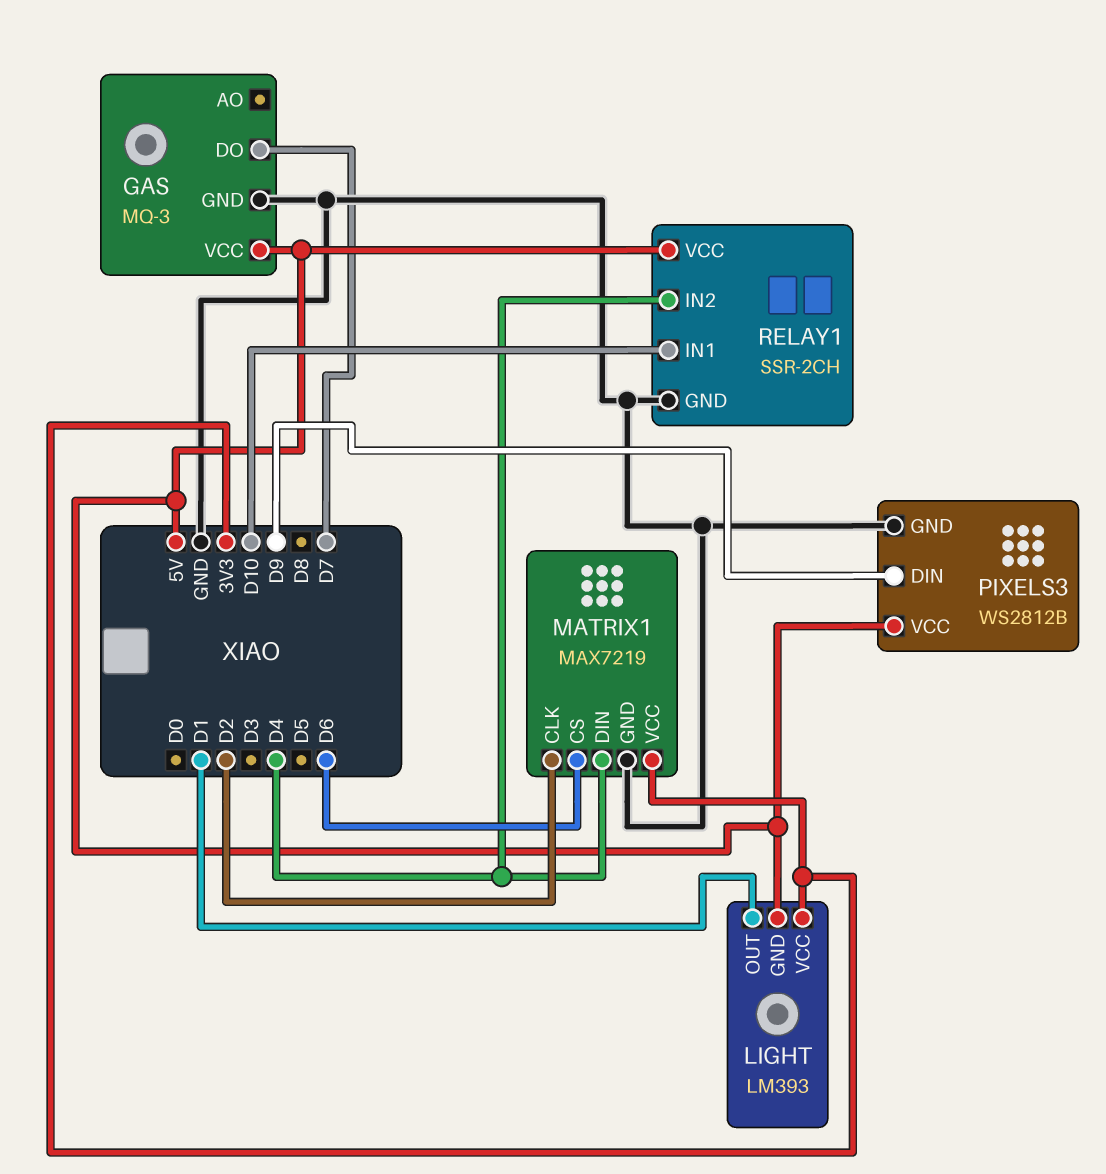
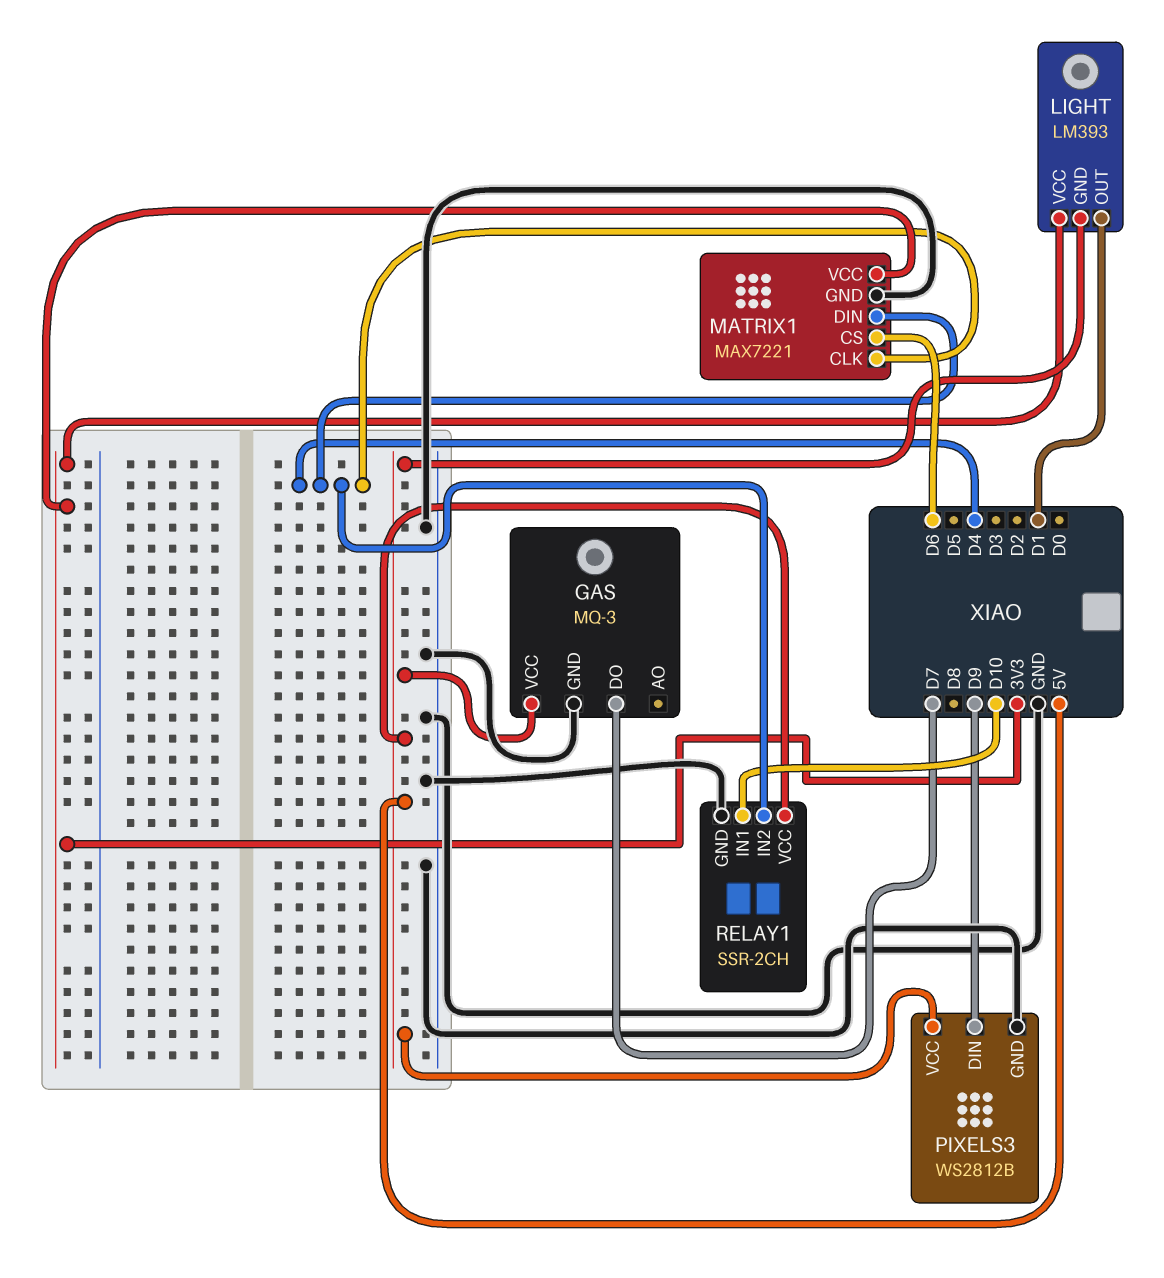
MATRIX1: MAX7219 -> MAX7221
MATRIX1 pin CLK: D2 -> D4

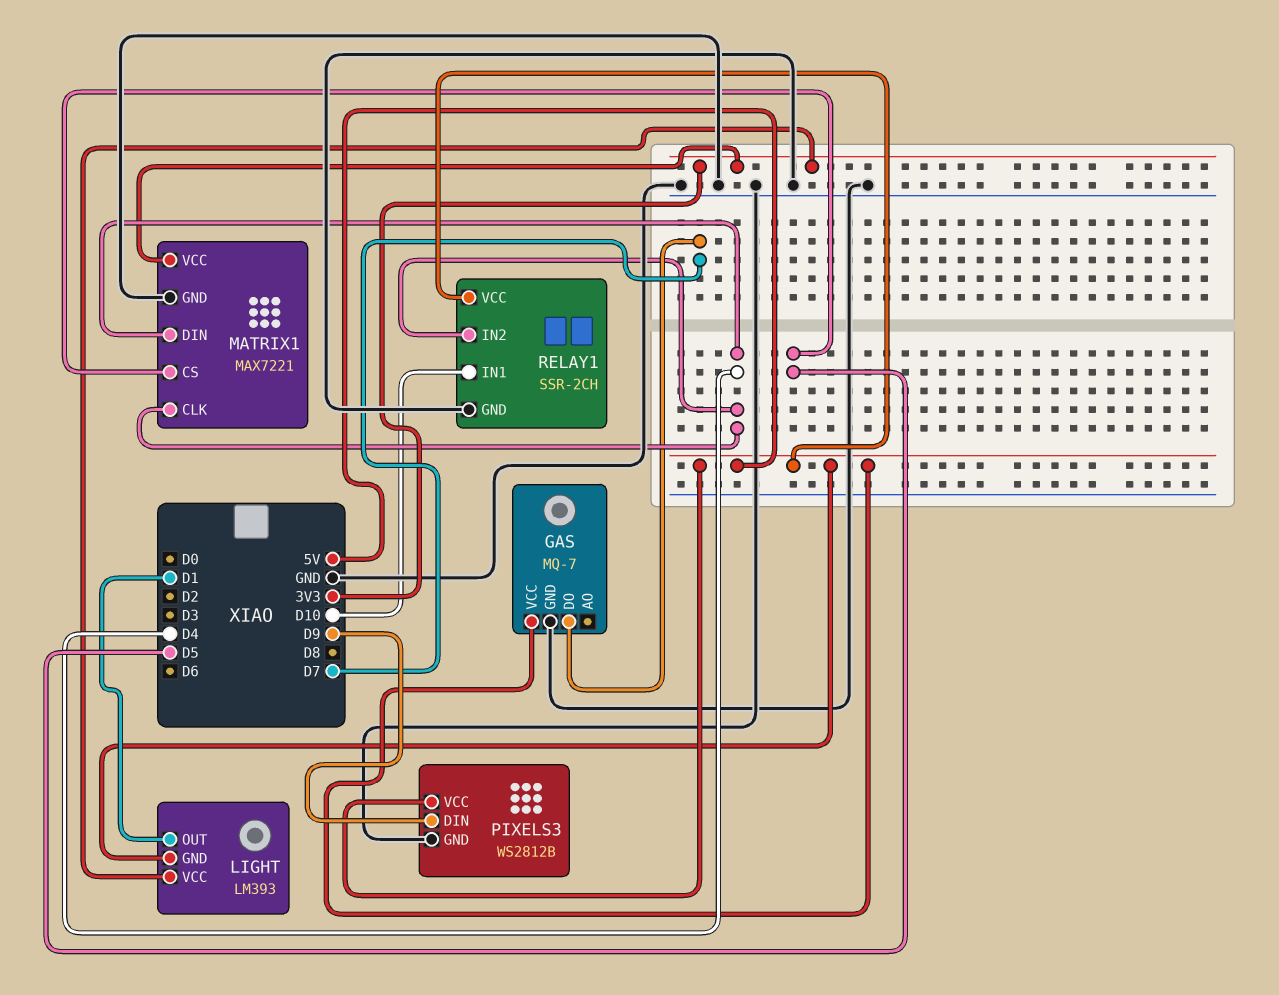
GAS: MQ-3 -> MQ-7
MATRIX1 pin CS: D6 -> D5

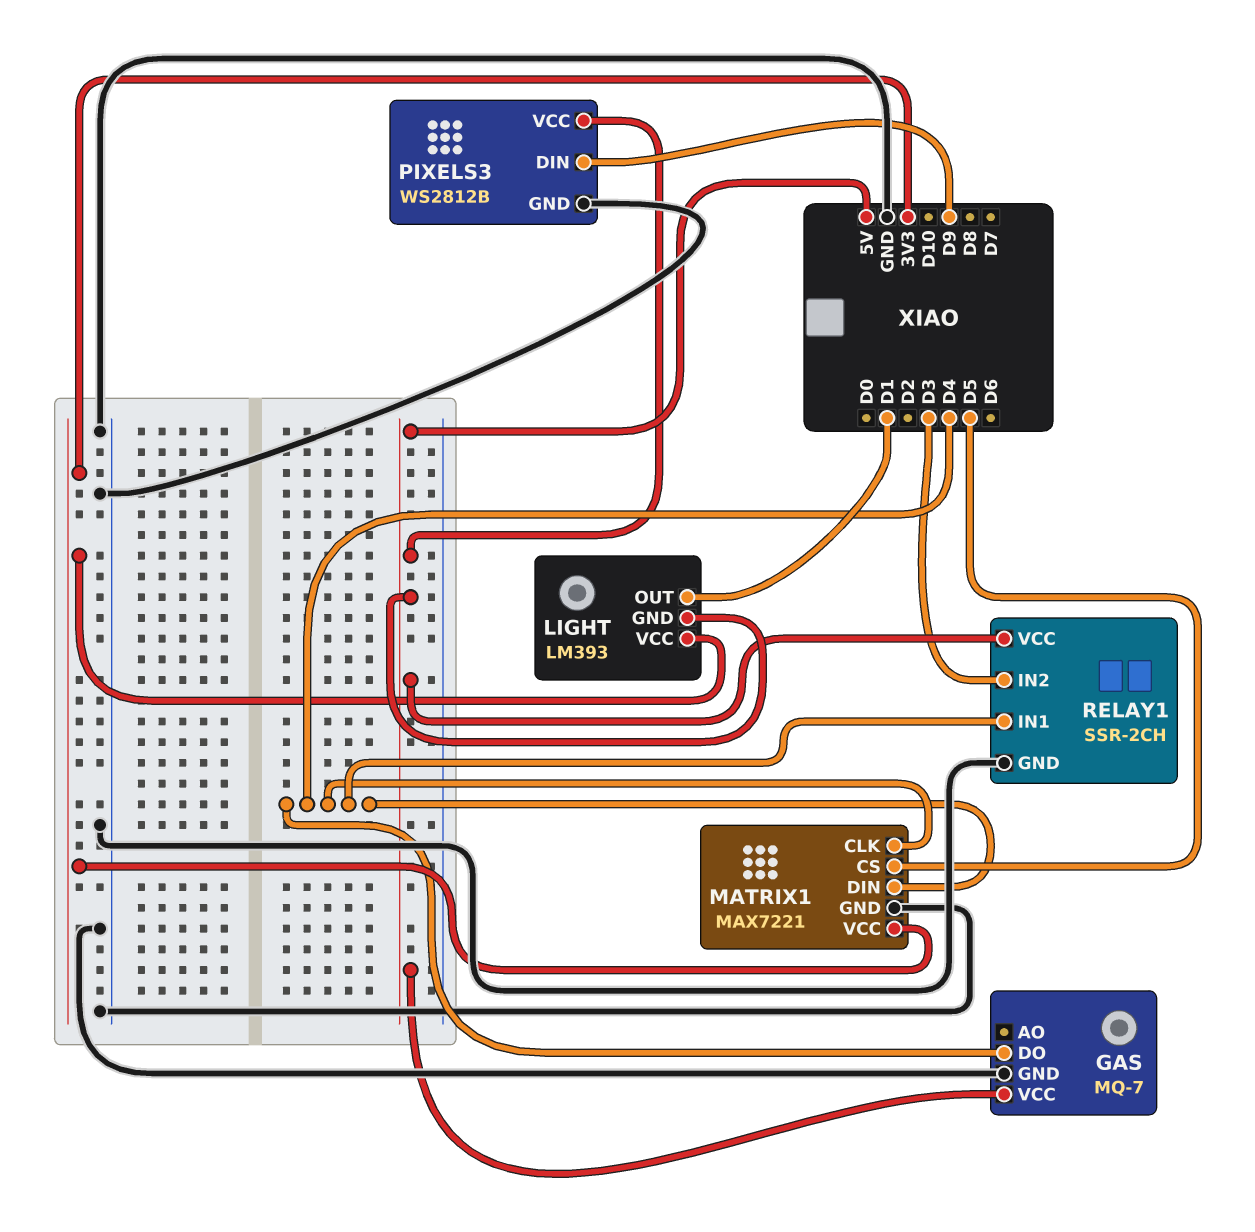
GAS pin DO: D7 -> D4
RELAY1 pin IN1: D10 -> D4
RELAY1 pin IN2: D4 -> D3

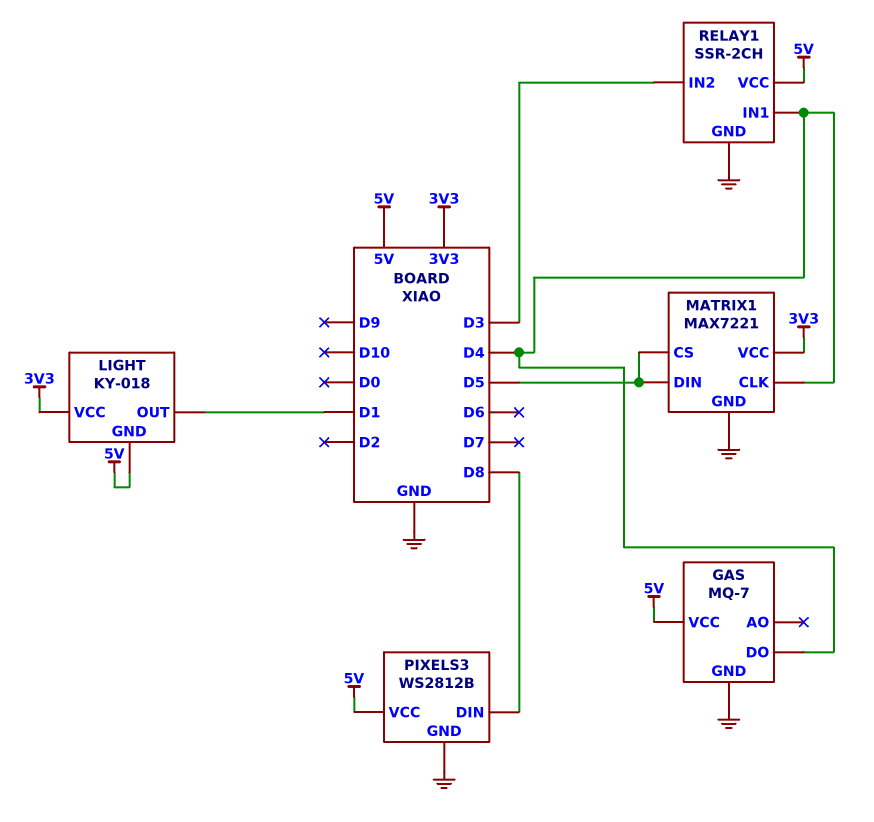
LIGHT: LM393 -> KY-018
MATRIX1 pin DIN: D4 -> D5
PIXELS3 pin DIN: D9 -> D8

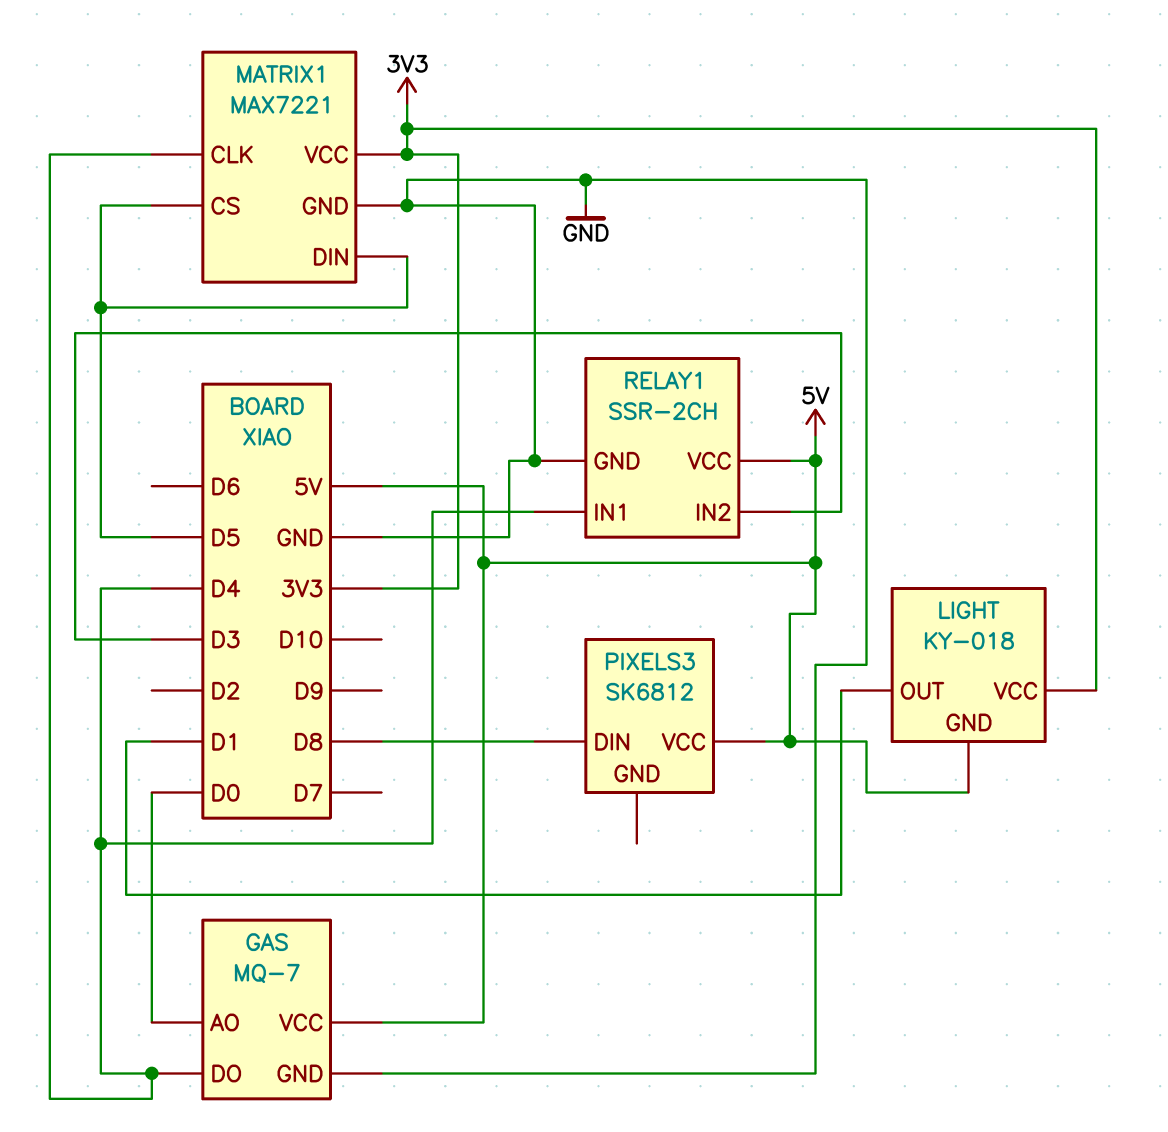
GAS pin AO: none -> D0
PIXELS3: WS2812B -> SK6812
PIXELS3 pin GND: GND -> none

